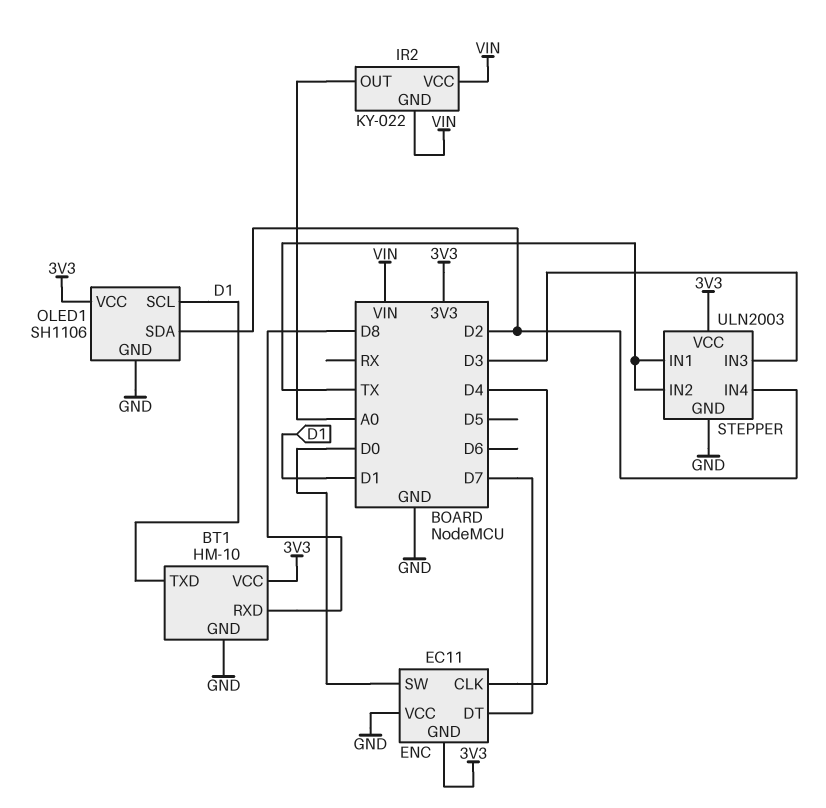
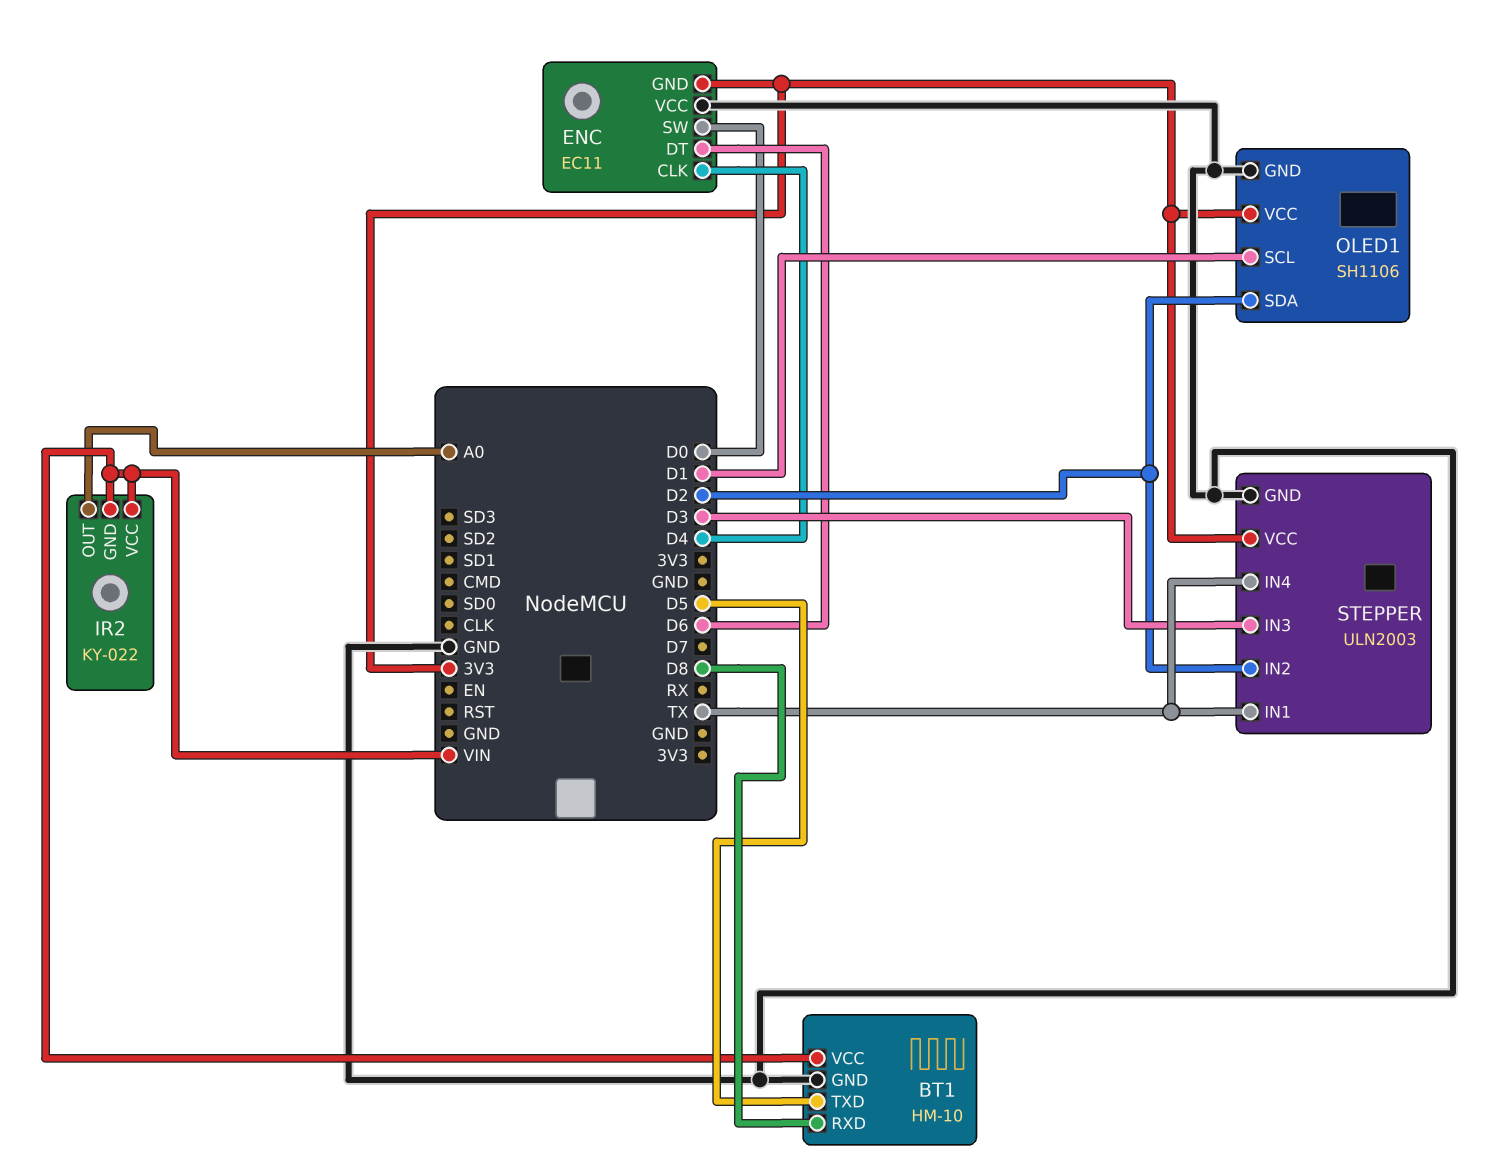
BT1 pin TXD: D1 -> D5
BT1 pin VCC: 3V3 -> VIN
ENC pin DT: D7 -> D6
STEPPER pin IN2: TX -> D2
STEPPER pin IN4: D2 -> TX

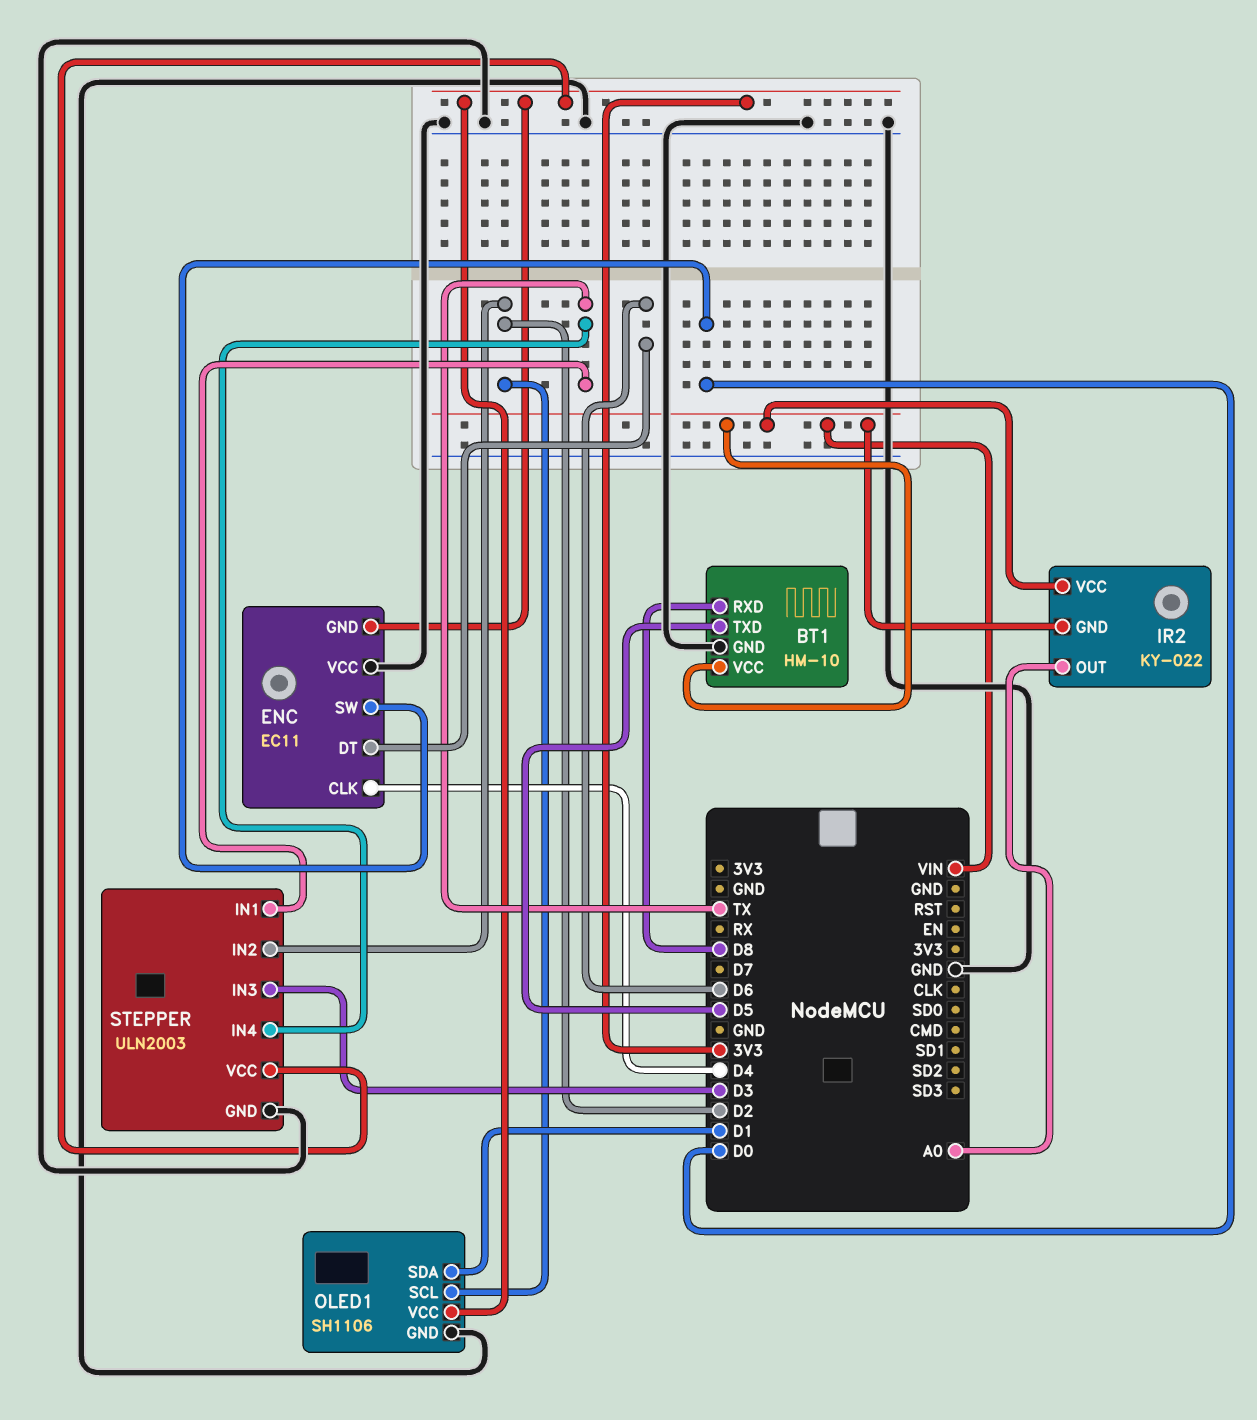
OLED1 pin SCL: D1 -> D2
OLED1 pin SDA: D2 -> D1

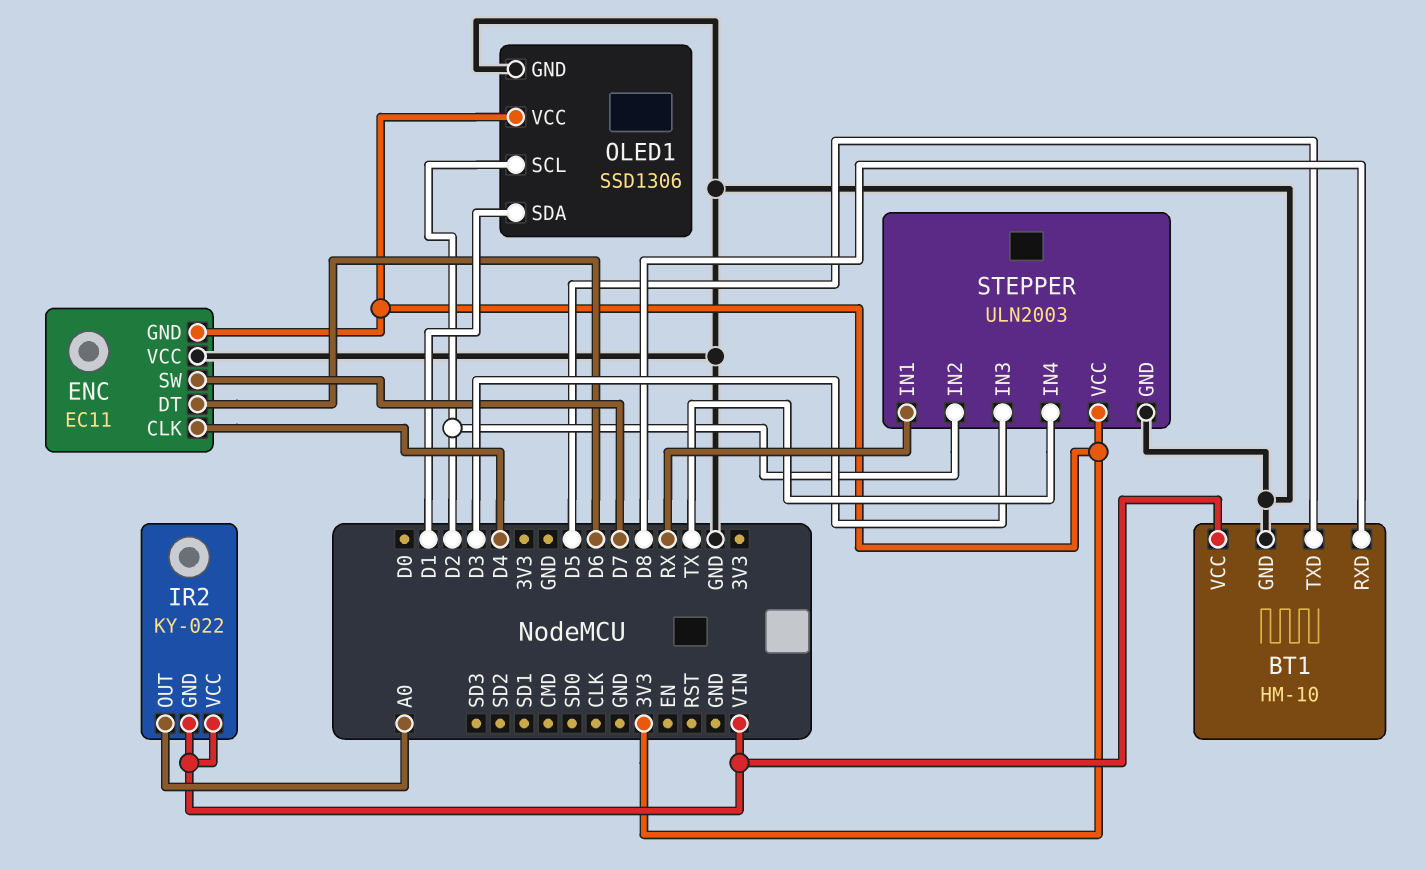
ENC pin SW: D0 -> D7
OLED1: SH1106 -> SSD1306
STEPPER pin IN1: TX -> RX

